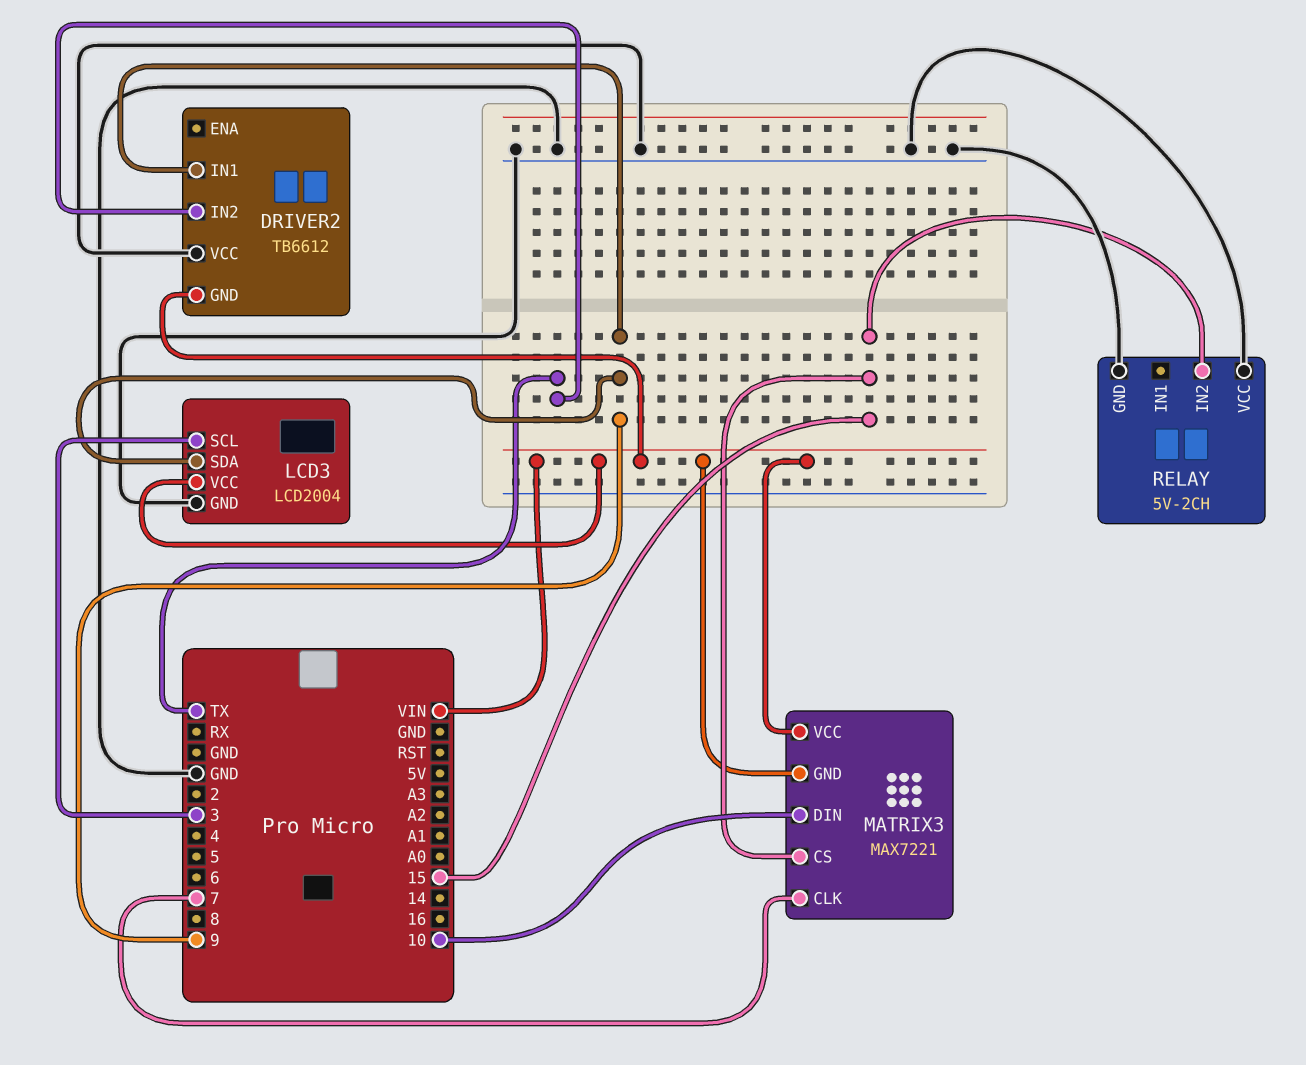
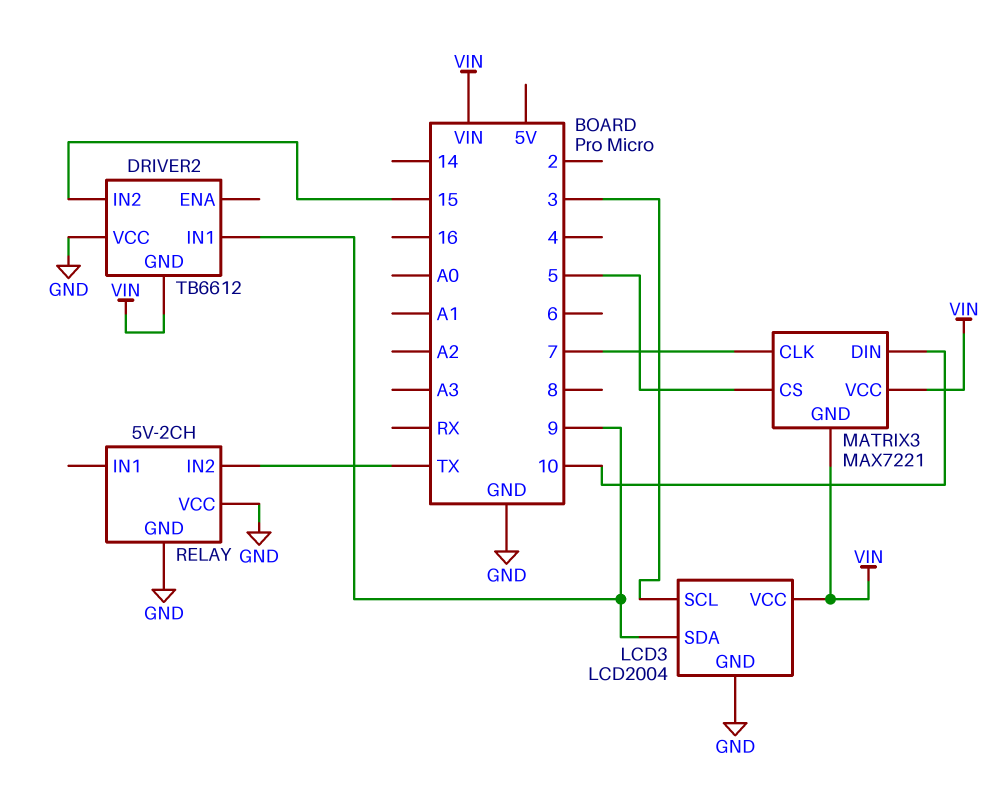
DRIVER2 pin IN2: TX -> 15
MATRIX3 pin CS: 15 -> 5
RELAY pin IN2: 15 -> TX

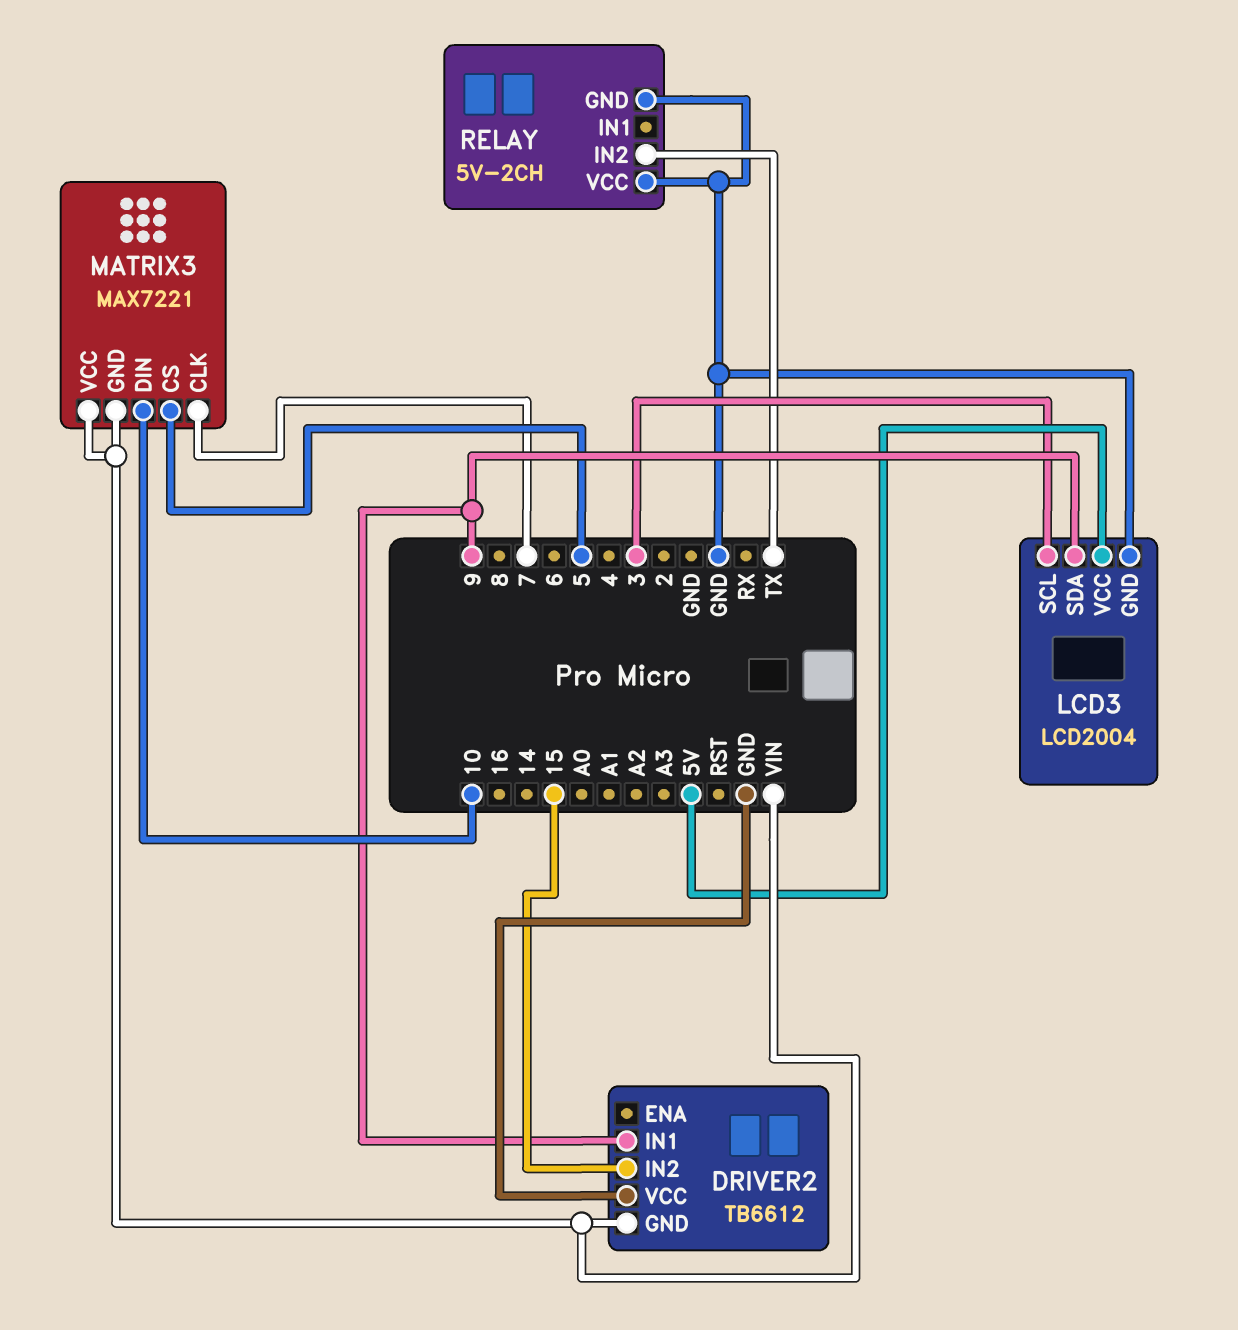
LCD3 pin VCC: VIN -> 5V

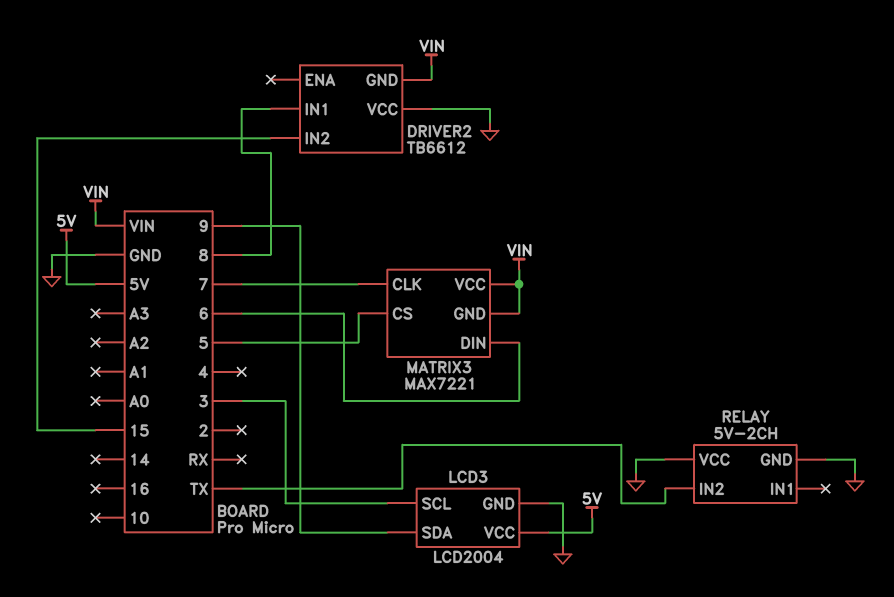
DRIVER2 pin IN1: 9 -> 8
MATRIX3 pin DIN: 10 -> 6

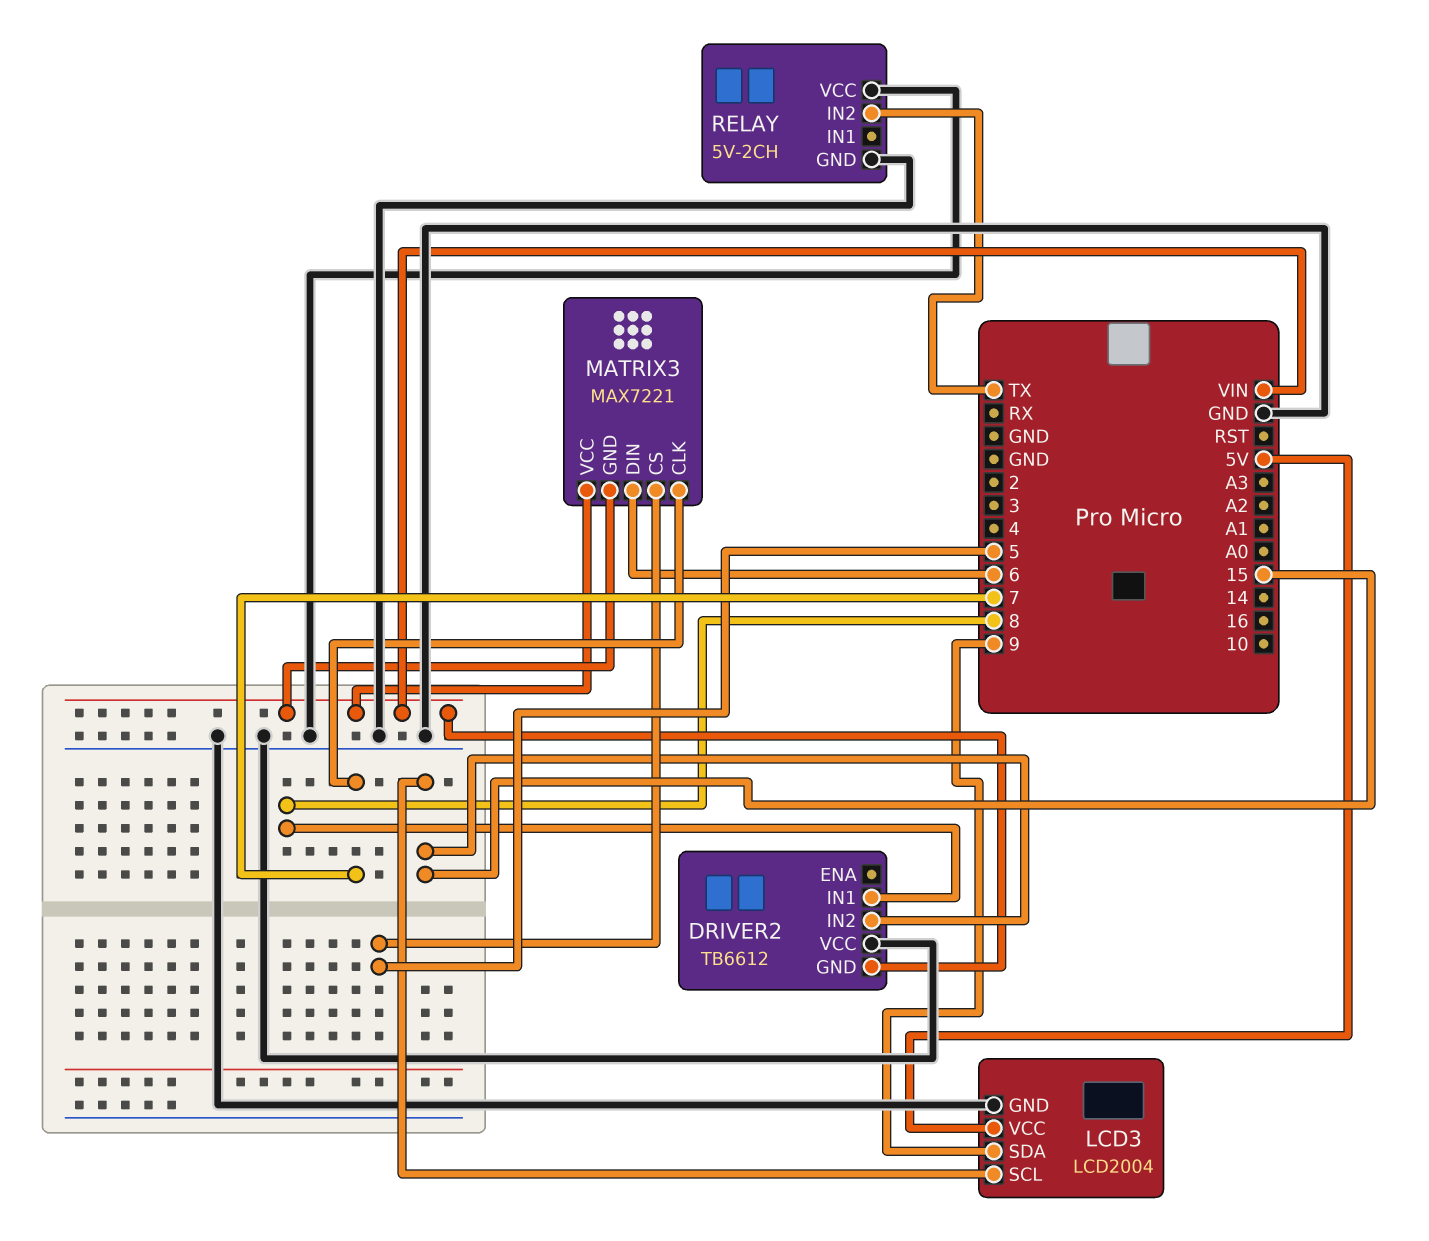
LCD3 pin SCL: 3 -> 15

